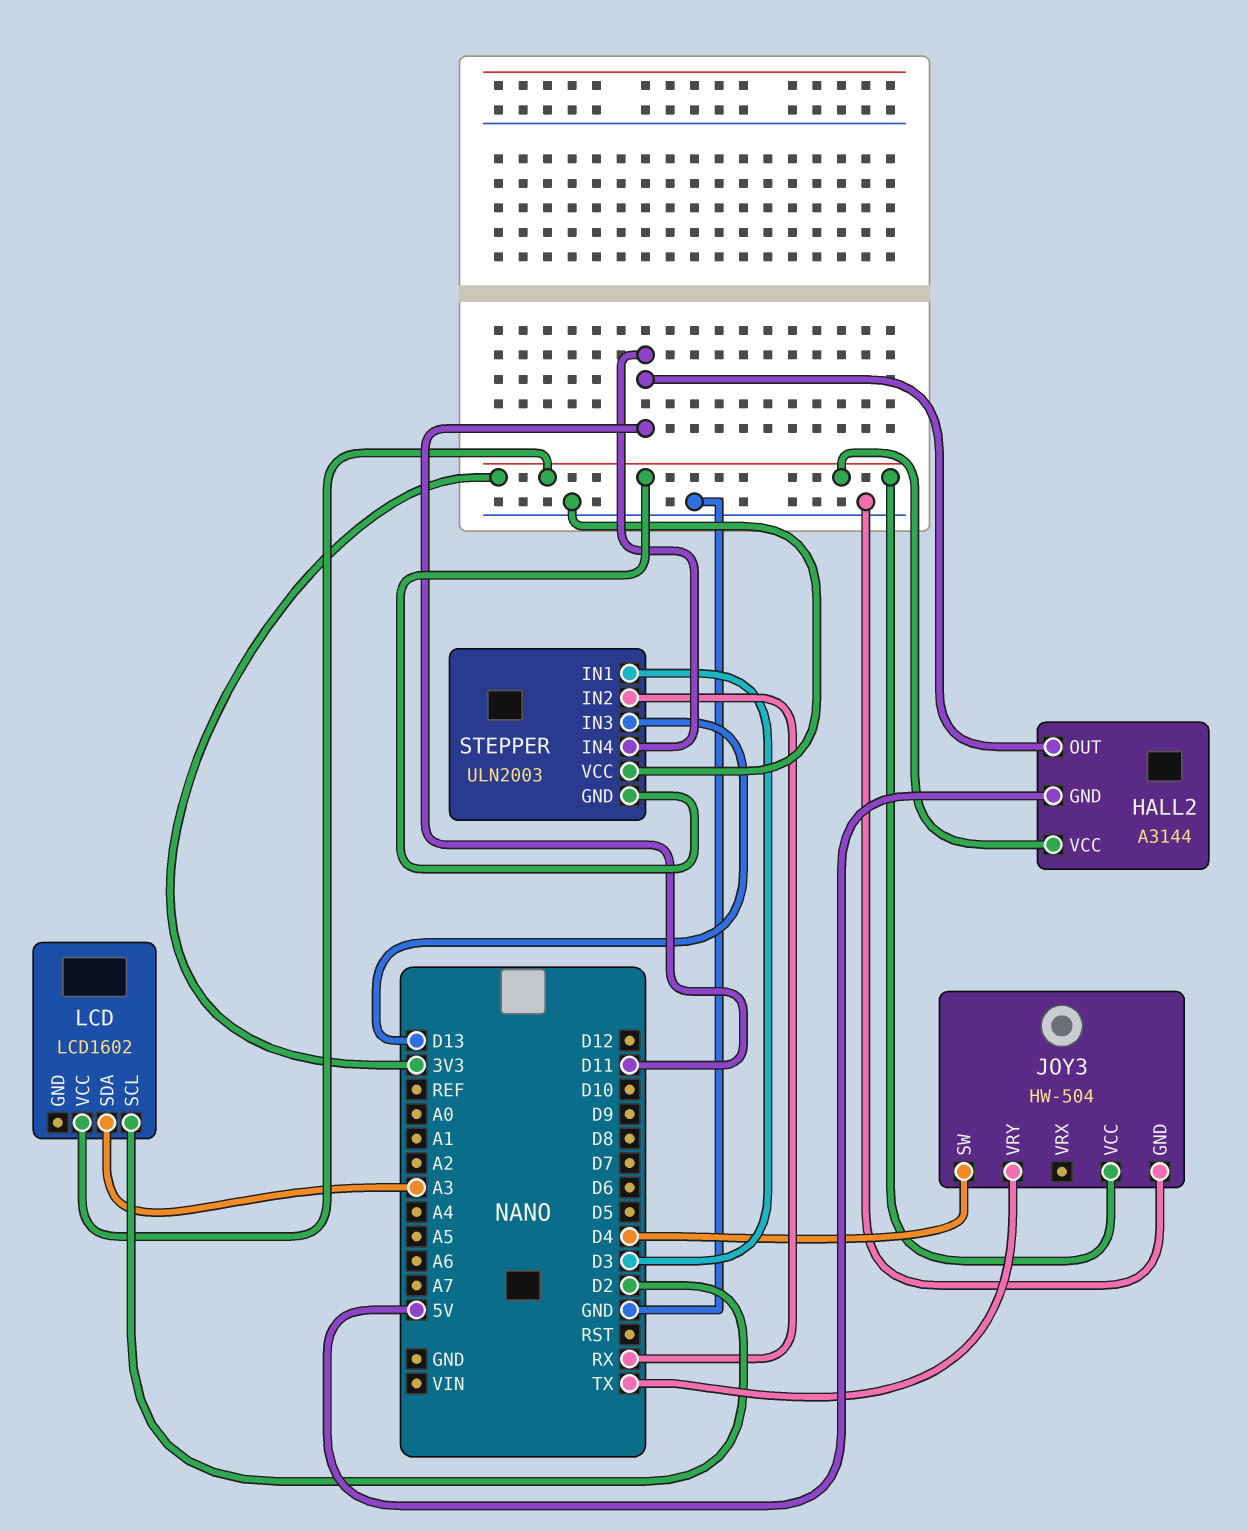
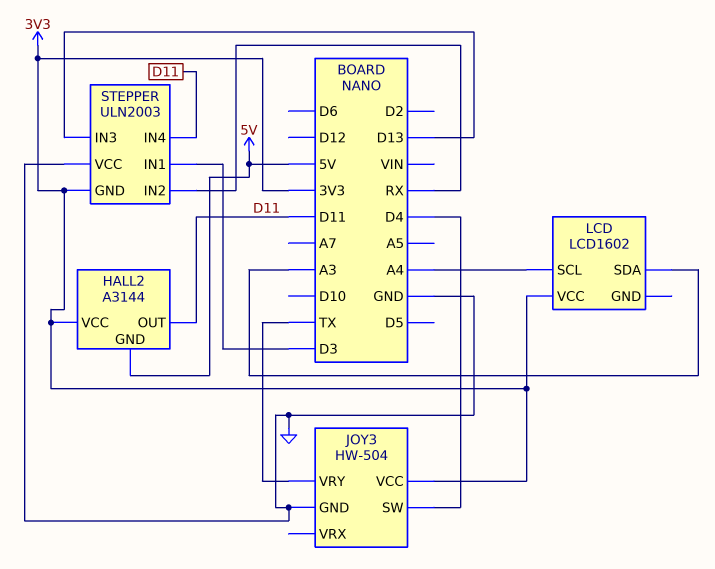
LCD pin SCL: D2 -> A4

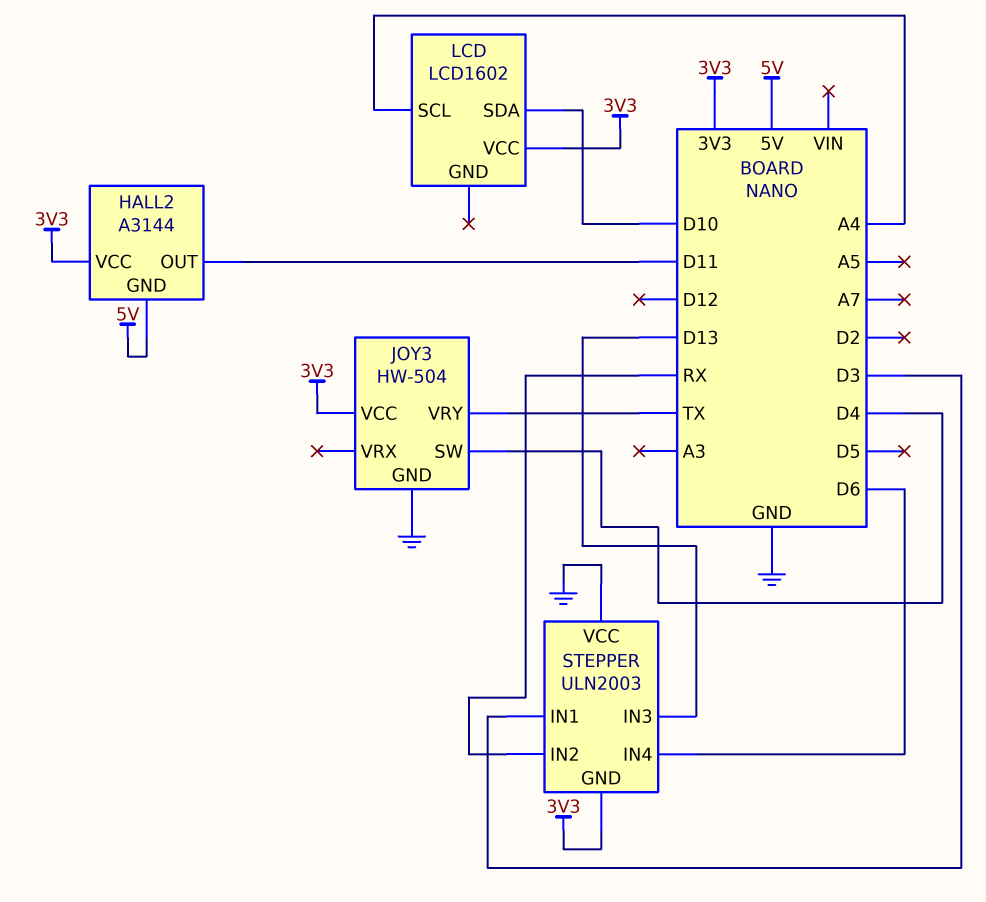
LCD pin SDA: A3 -> D10
STEPPER pin IN4: D11 -> D6

